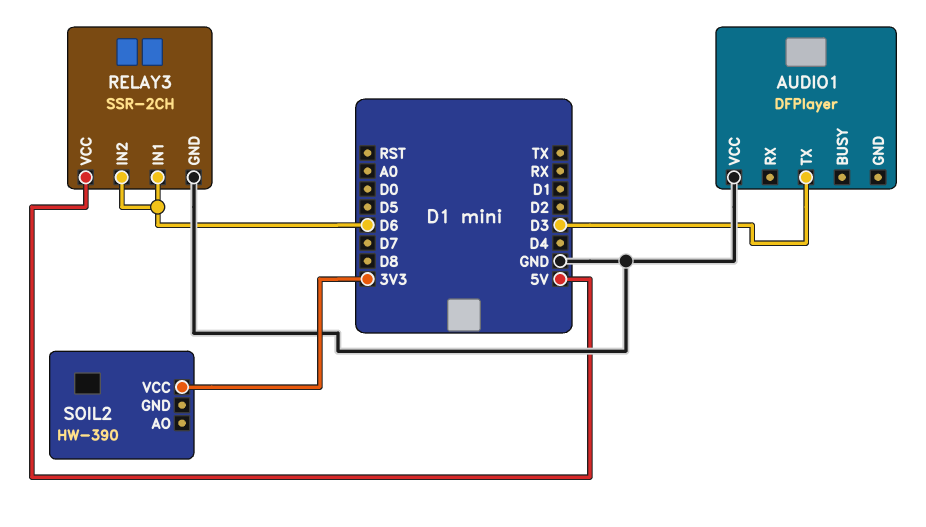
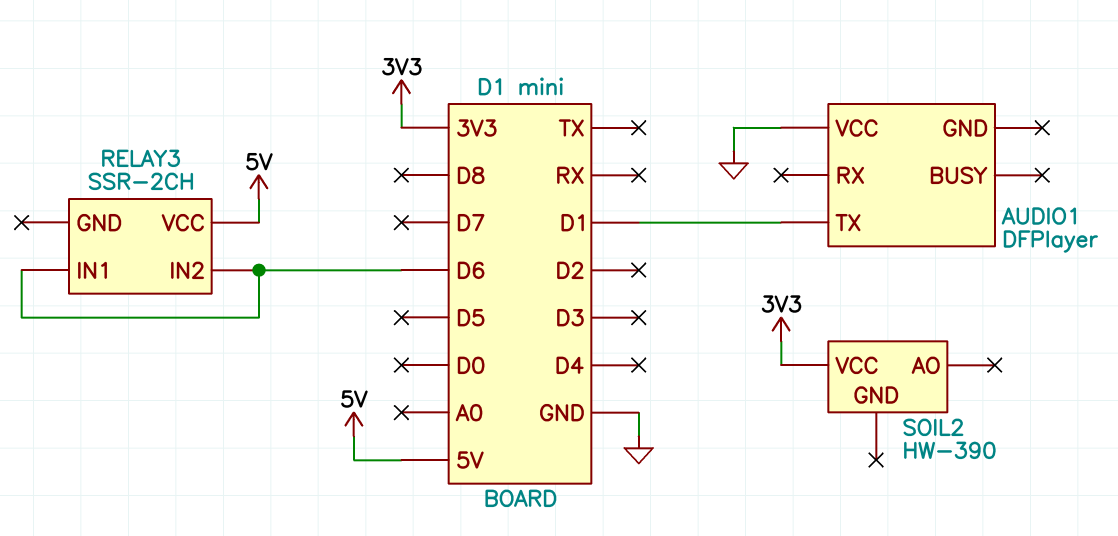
AUDIO1 pin TX: D3 -> D1
RELAY3 pin GND: GND -> none

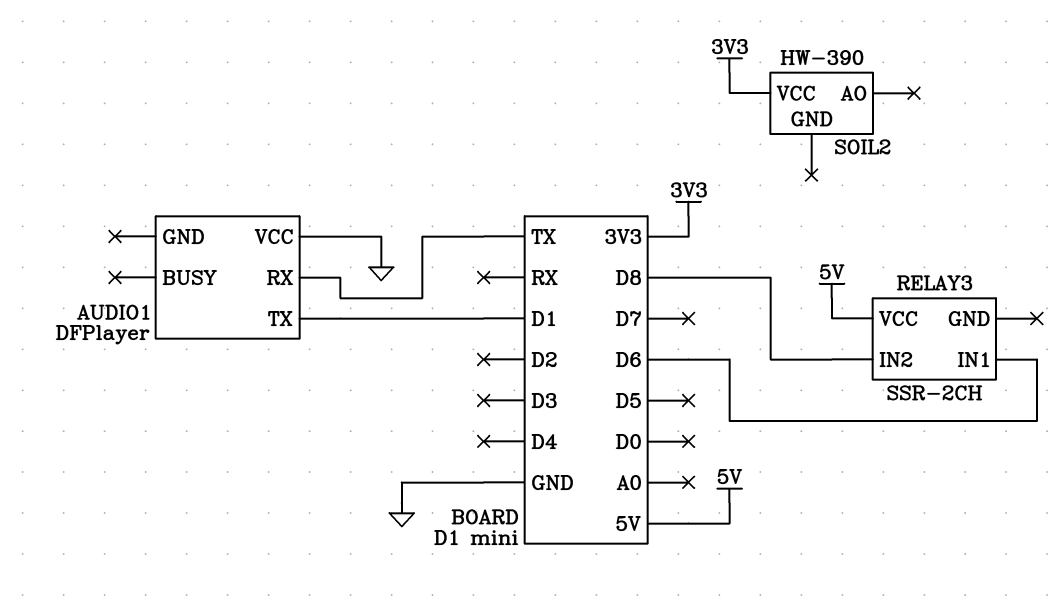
AUDIO1 pin RX: none -> TX
RELAY3 pin IN2: D6 -> D8

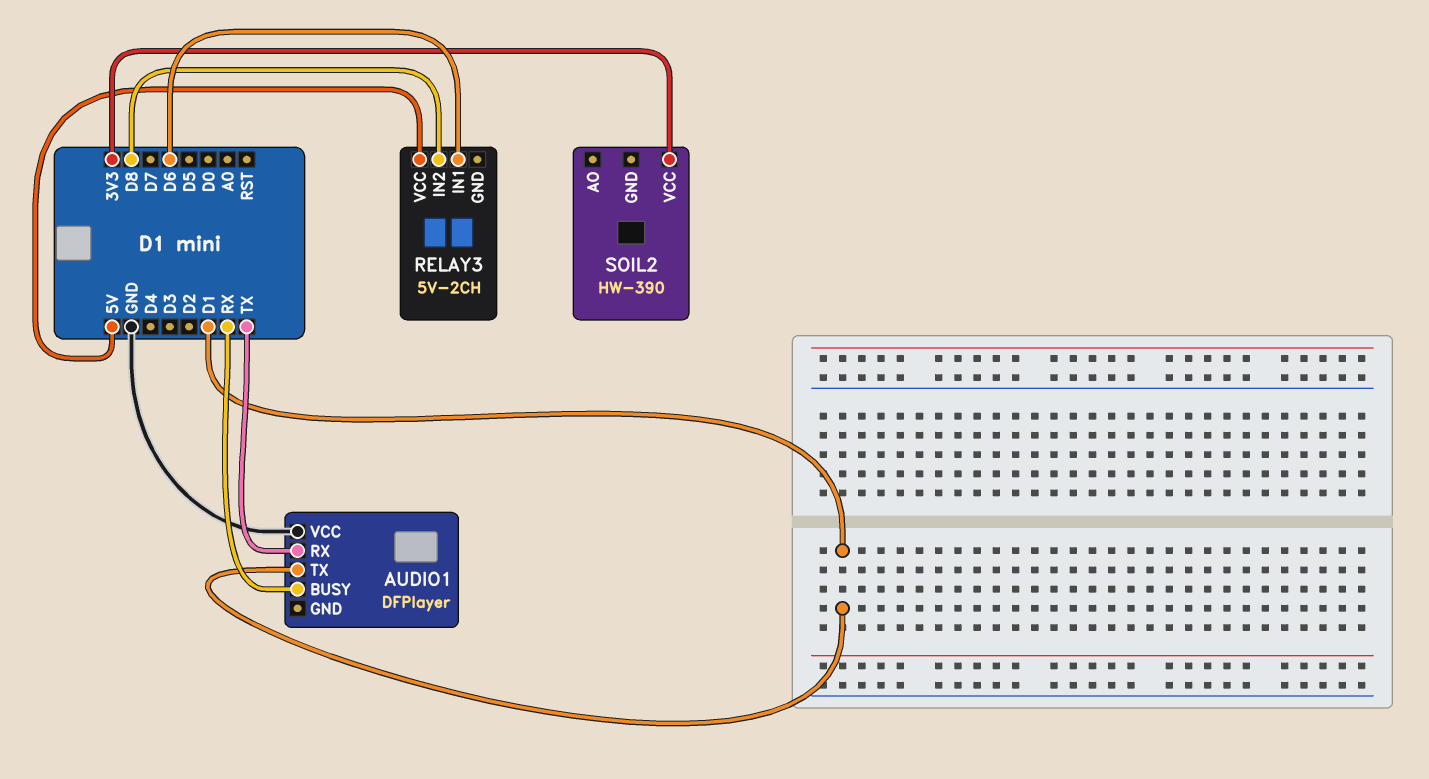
AUDIO1 pin BUSY: none -> RX
RELAY3: SSR-2CH -> 5V-2CH

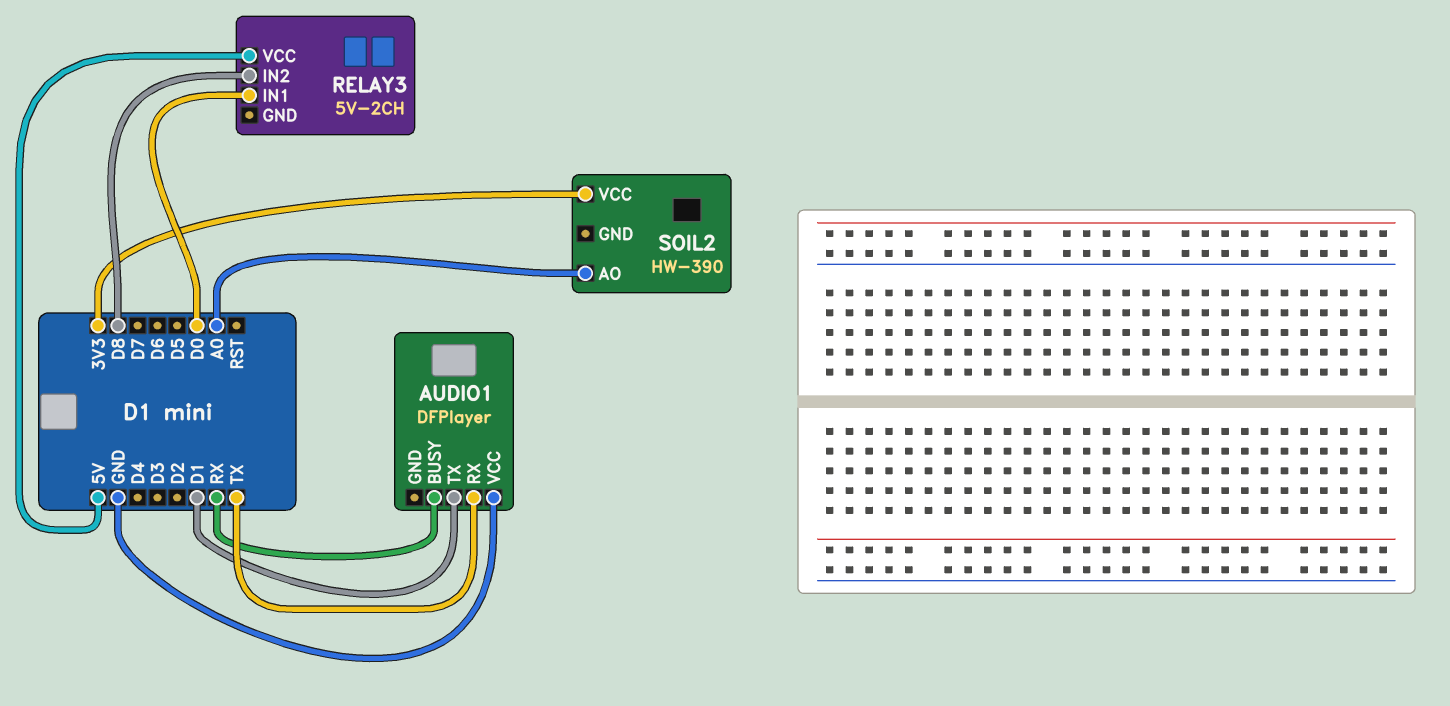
RELAY3 pin IN1: D6 -> D0
SOIL2 pin AO: none -> A0

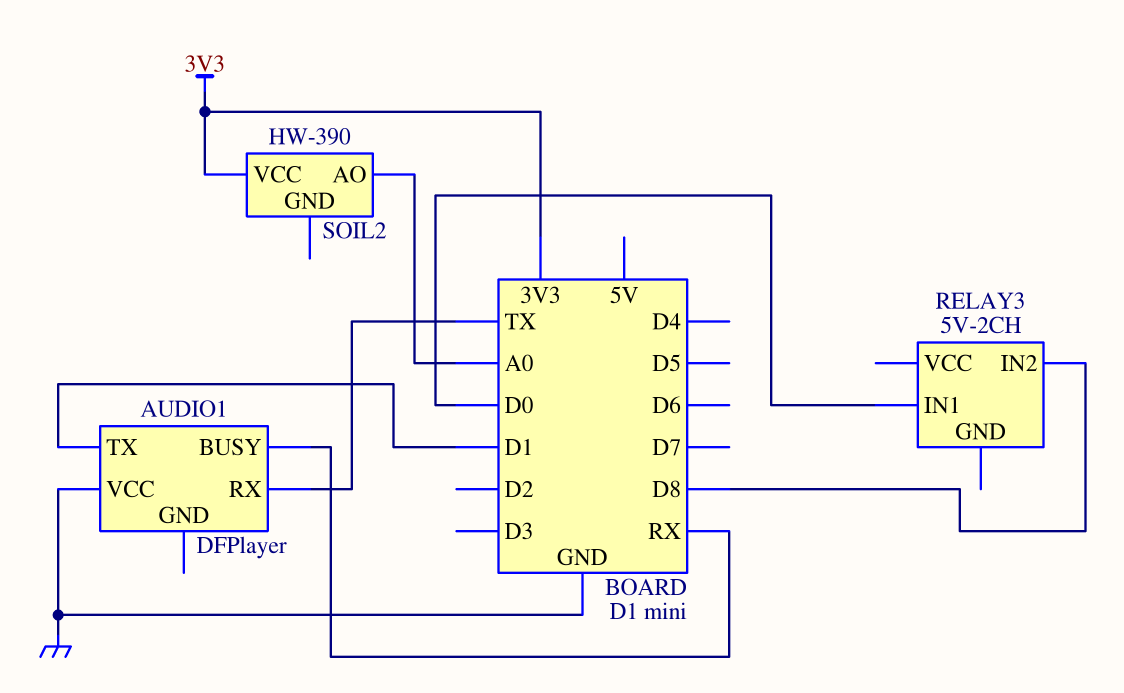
RELAY3 pin VCC: 5V -> none

